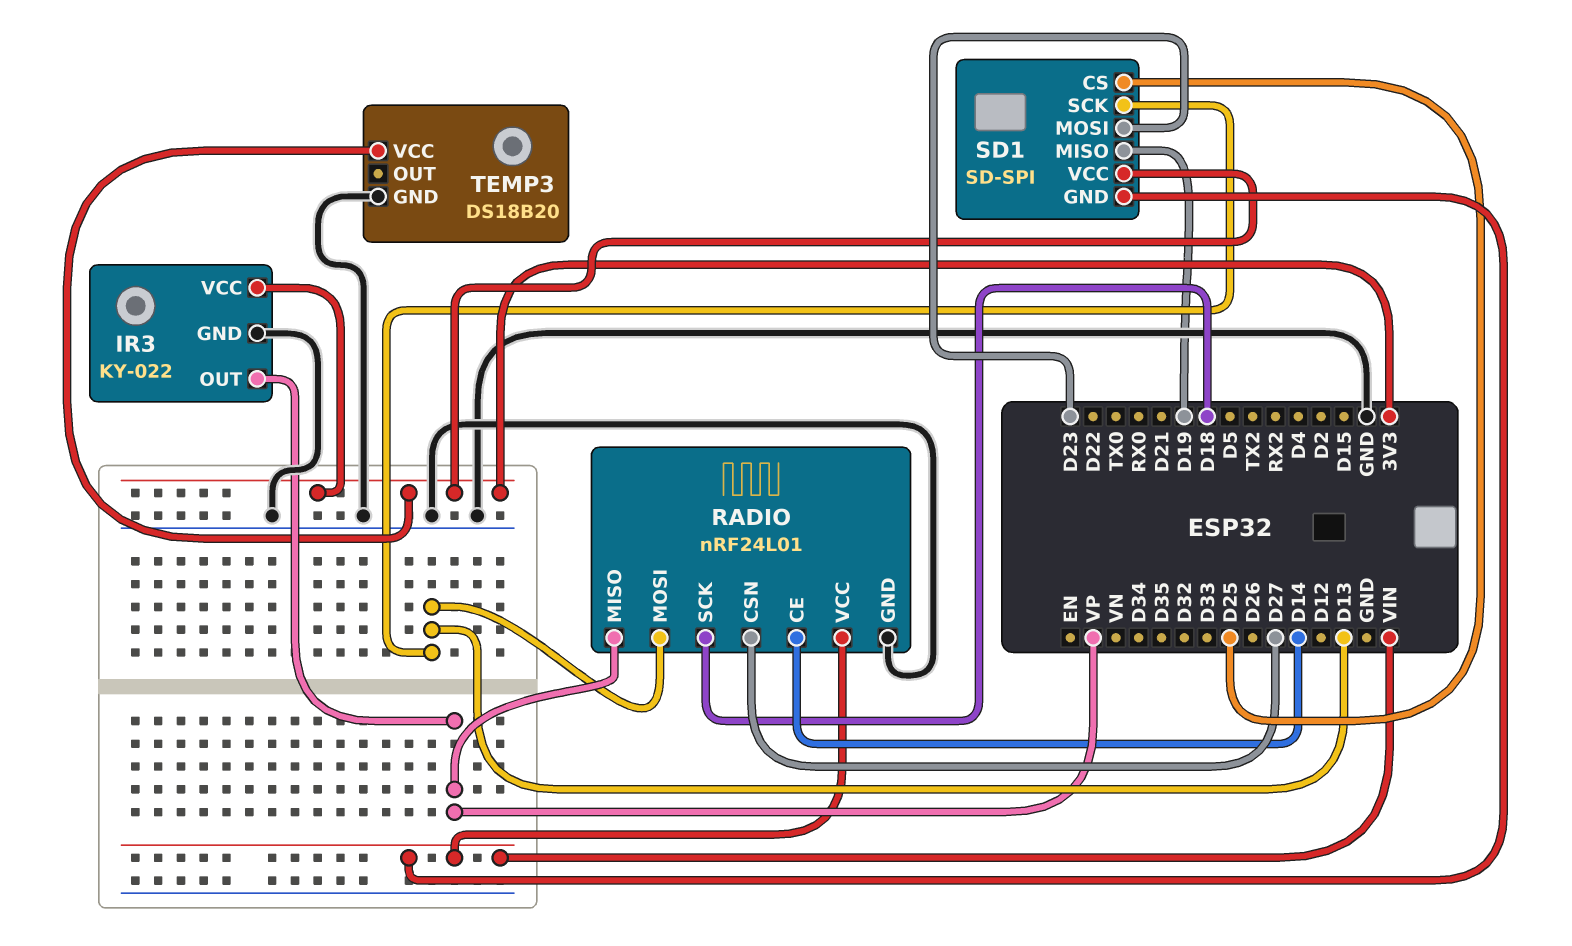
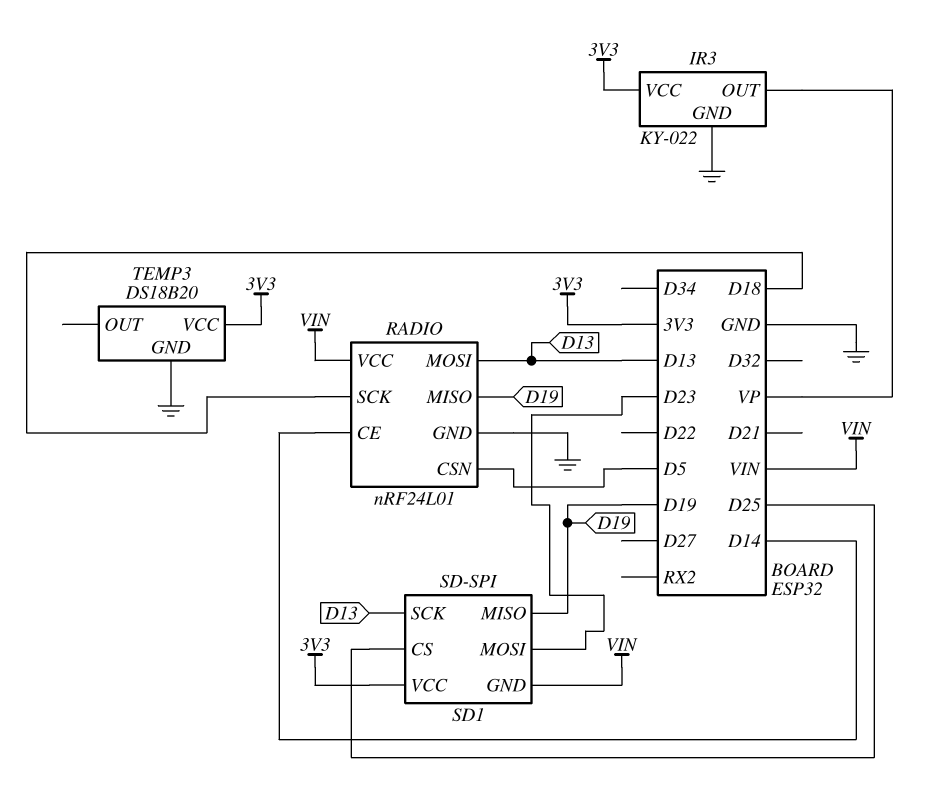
RADIO pin CSN: D27 -> D5
RADIO pin MISO: VP -> D19

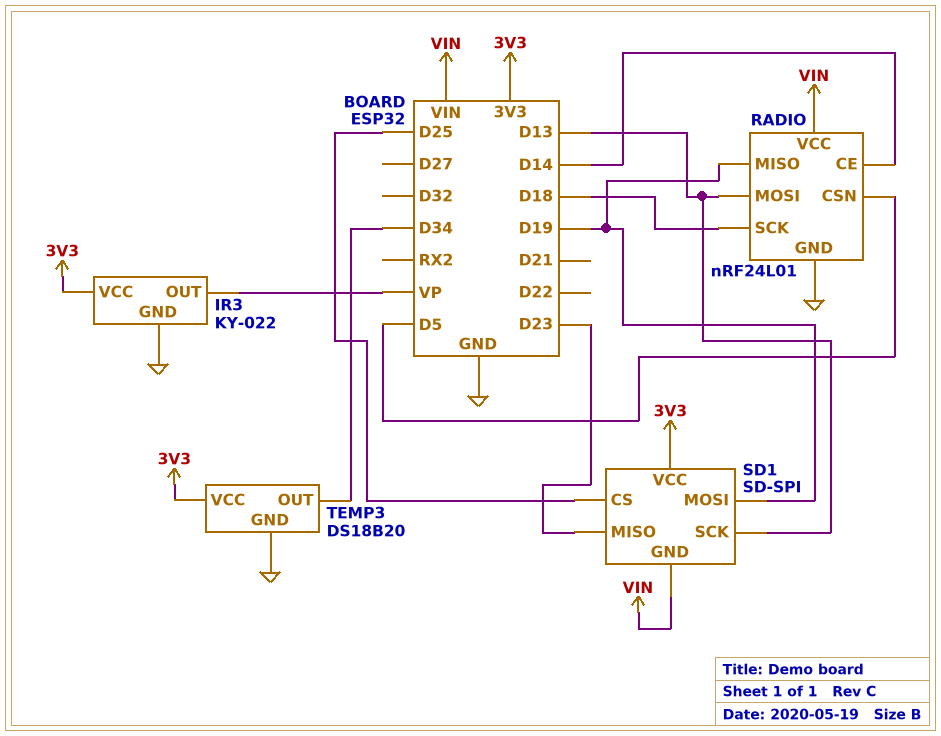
SD1 pin MISO: D19 -> D23
SD1 pin MOSI: D23 -> D19
TEMP3 pin OUT: none -> D34

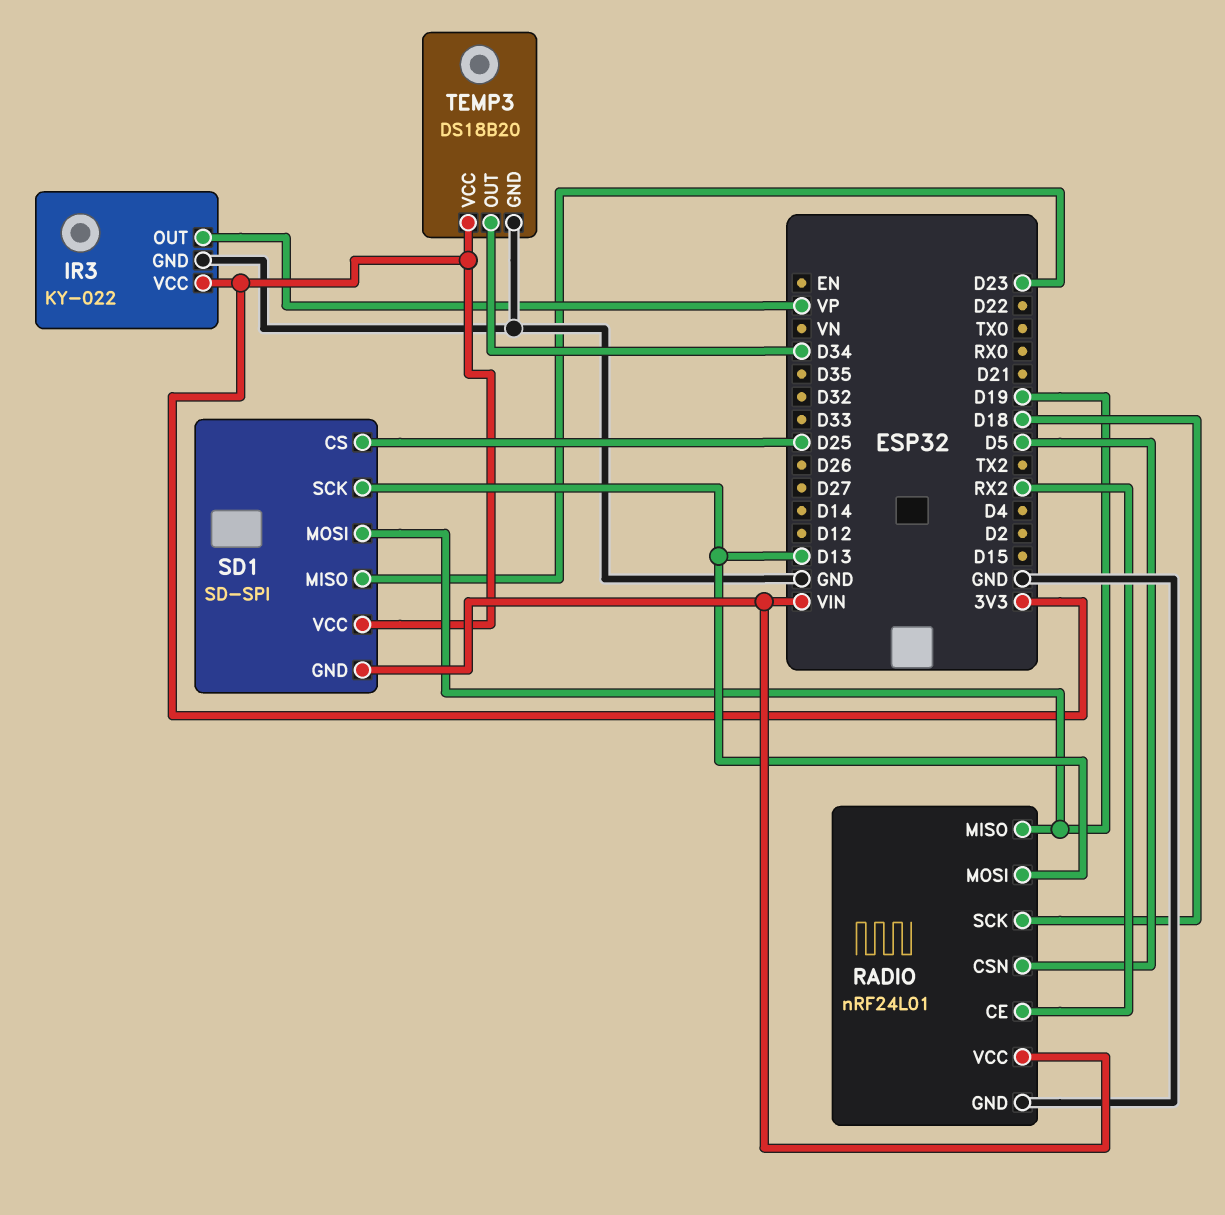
RADIO pin CE: D14 -> RX2

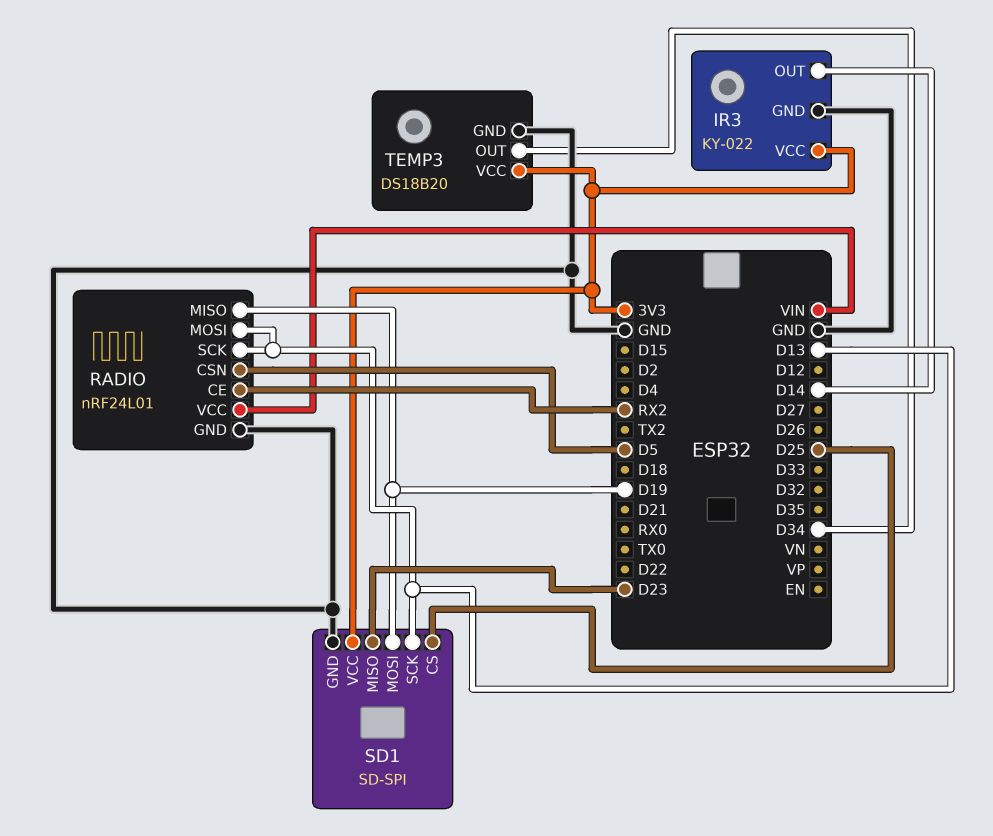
IR3 pin OUT: VP -> D14
RADIO pin SCK: D18 -> D13
SD1 pin GND: VIN -> GND

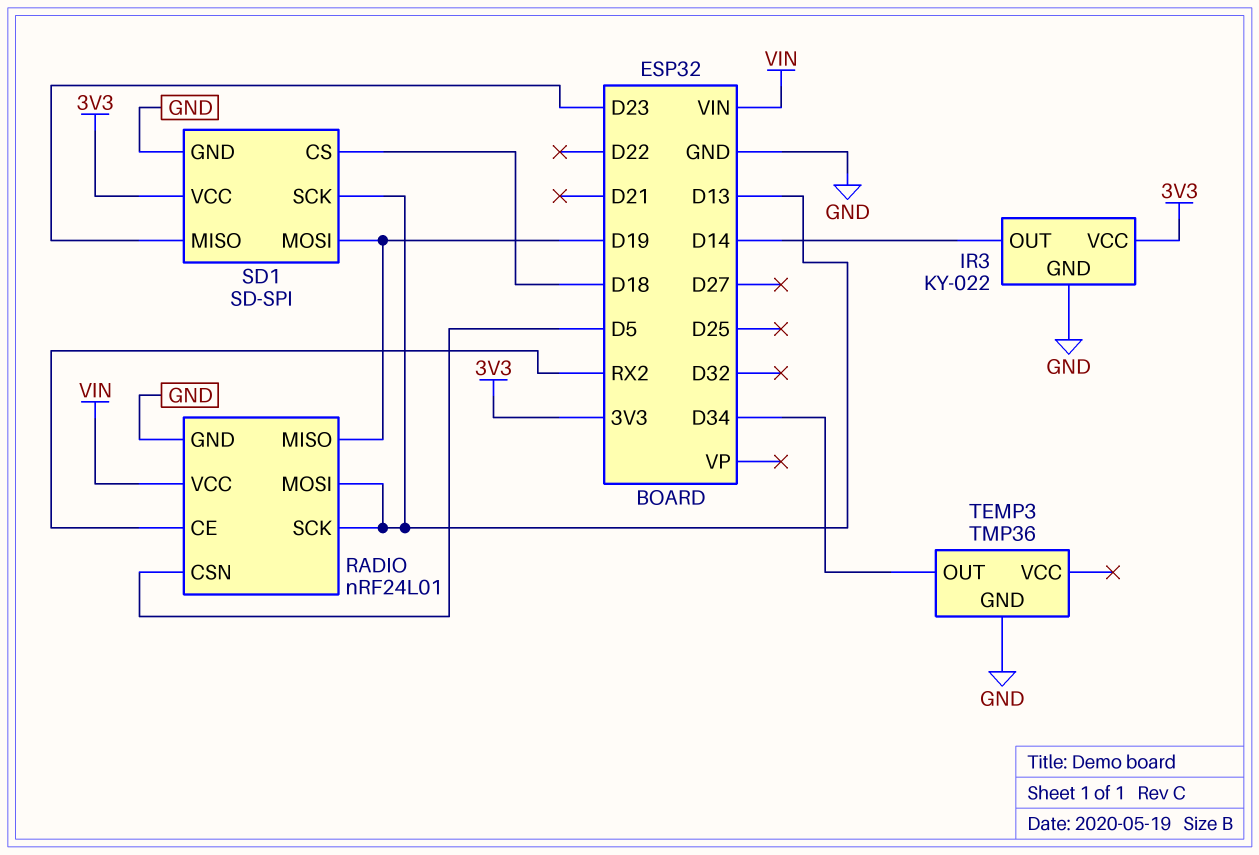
SD1 pin CS: D25 -> D18
TEMP3: DS18B20 -> TMP36
TEMP3 pin VCC: 3V3 -> none

